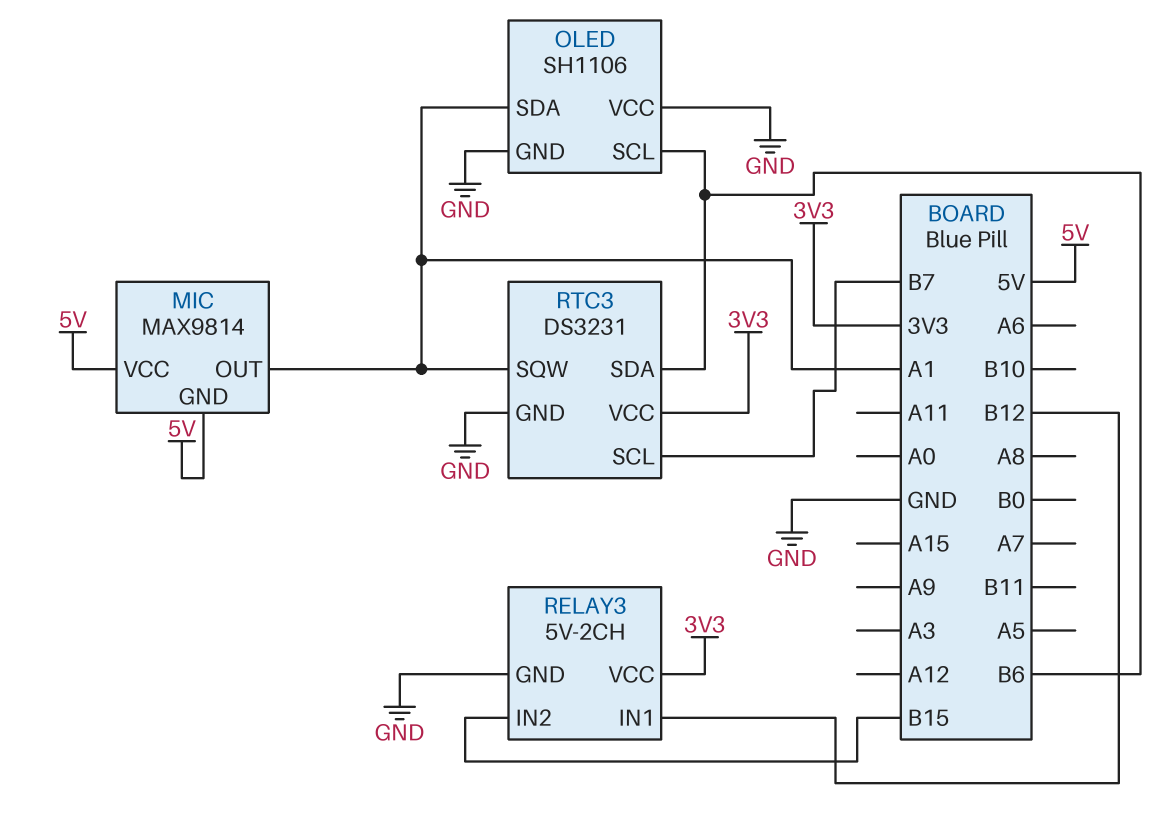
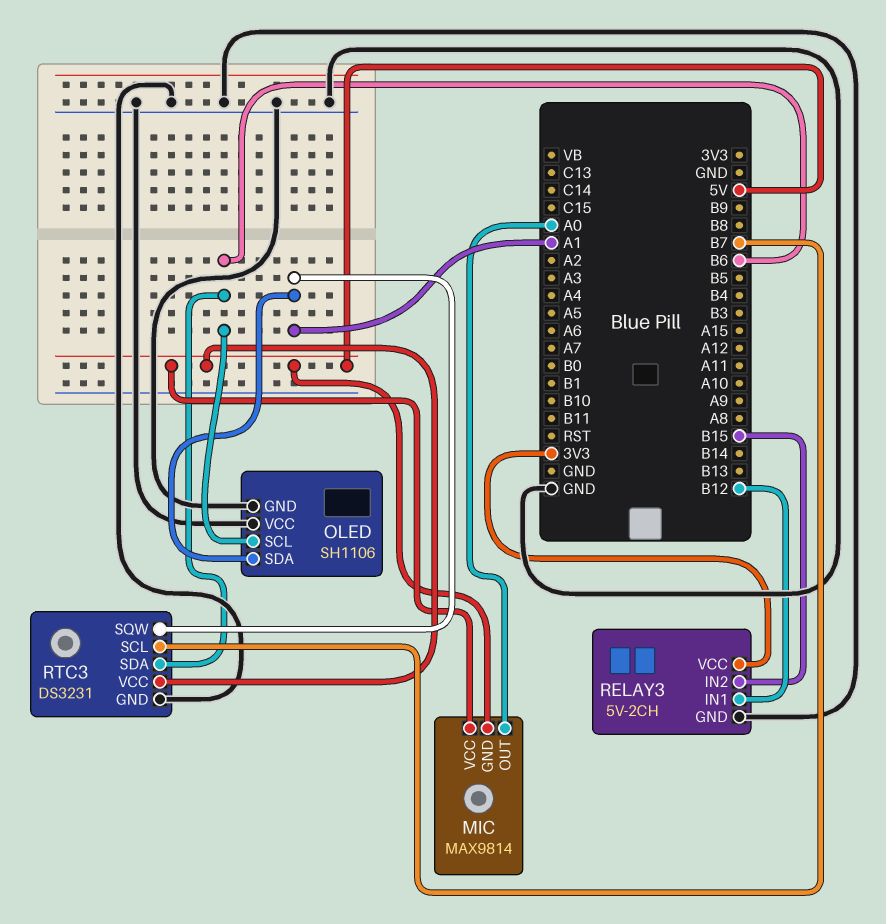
MIC pin OUT: A1 -> A0
RTC3 pin VCC: 3V3 -> 5V

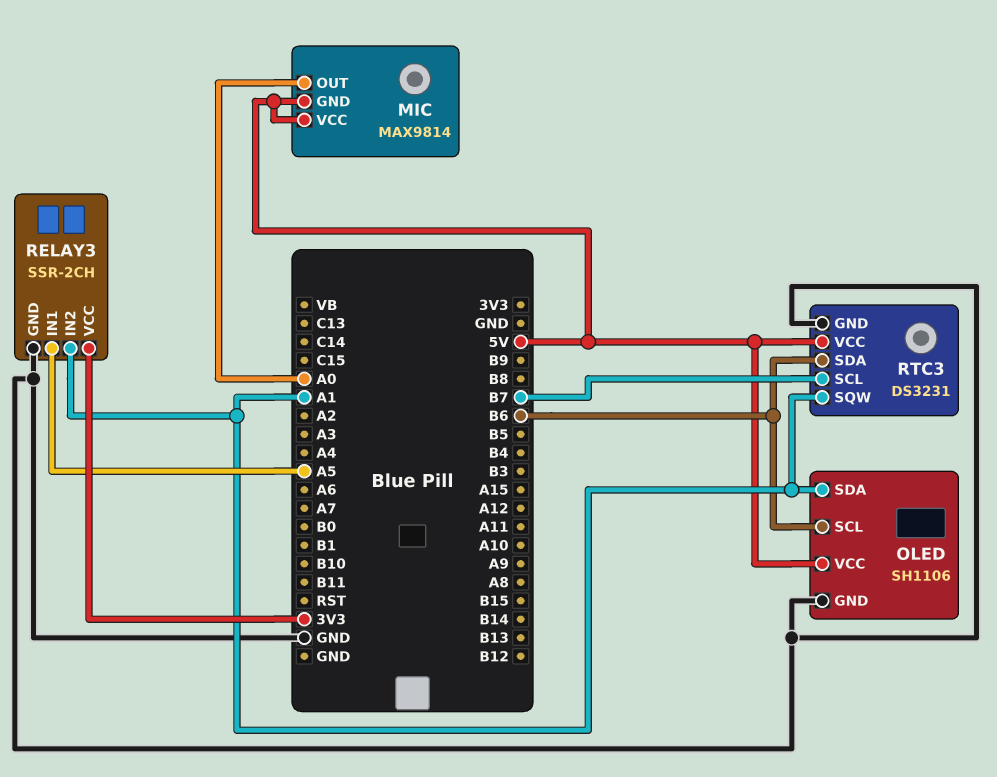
OLED pin VCC: GND -> 5V
RELAY3: 5V-2CH -> SSR-2CH
RELAY3 pin IN1: B12 -> A5
RELAY3 pin IN2: B15 -> A1

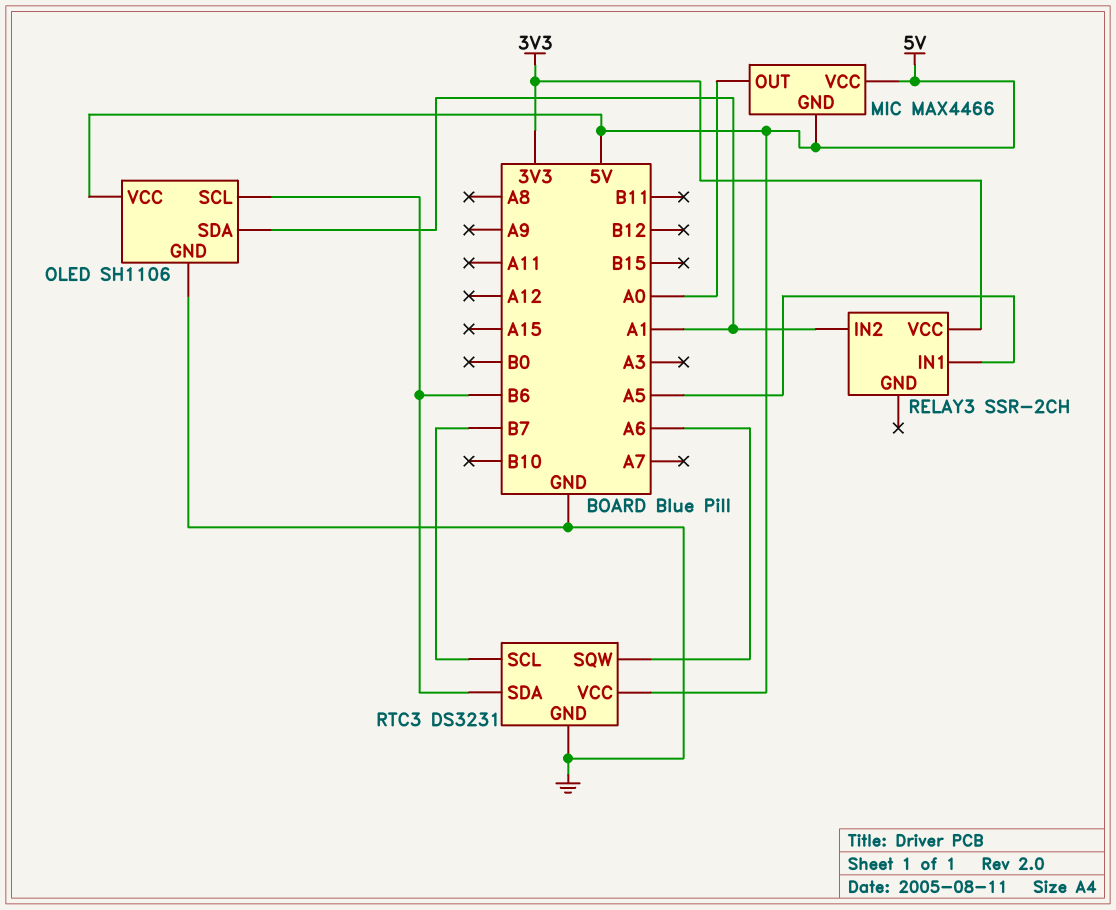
MIC: MAX9814 -> MAX4466
RELAY3 pin GND: GND -> none
RTC3 pin SQW: A1 -> A6

